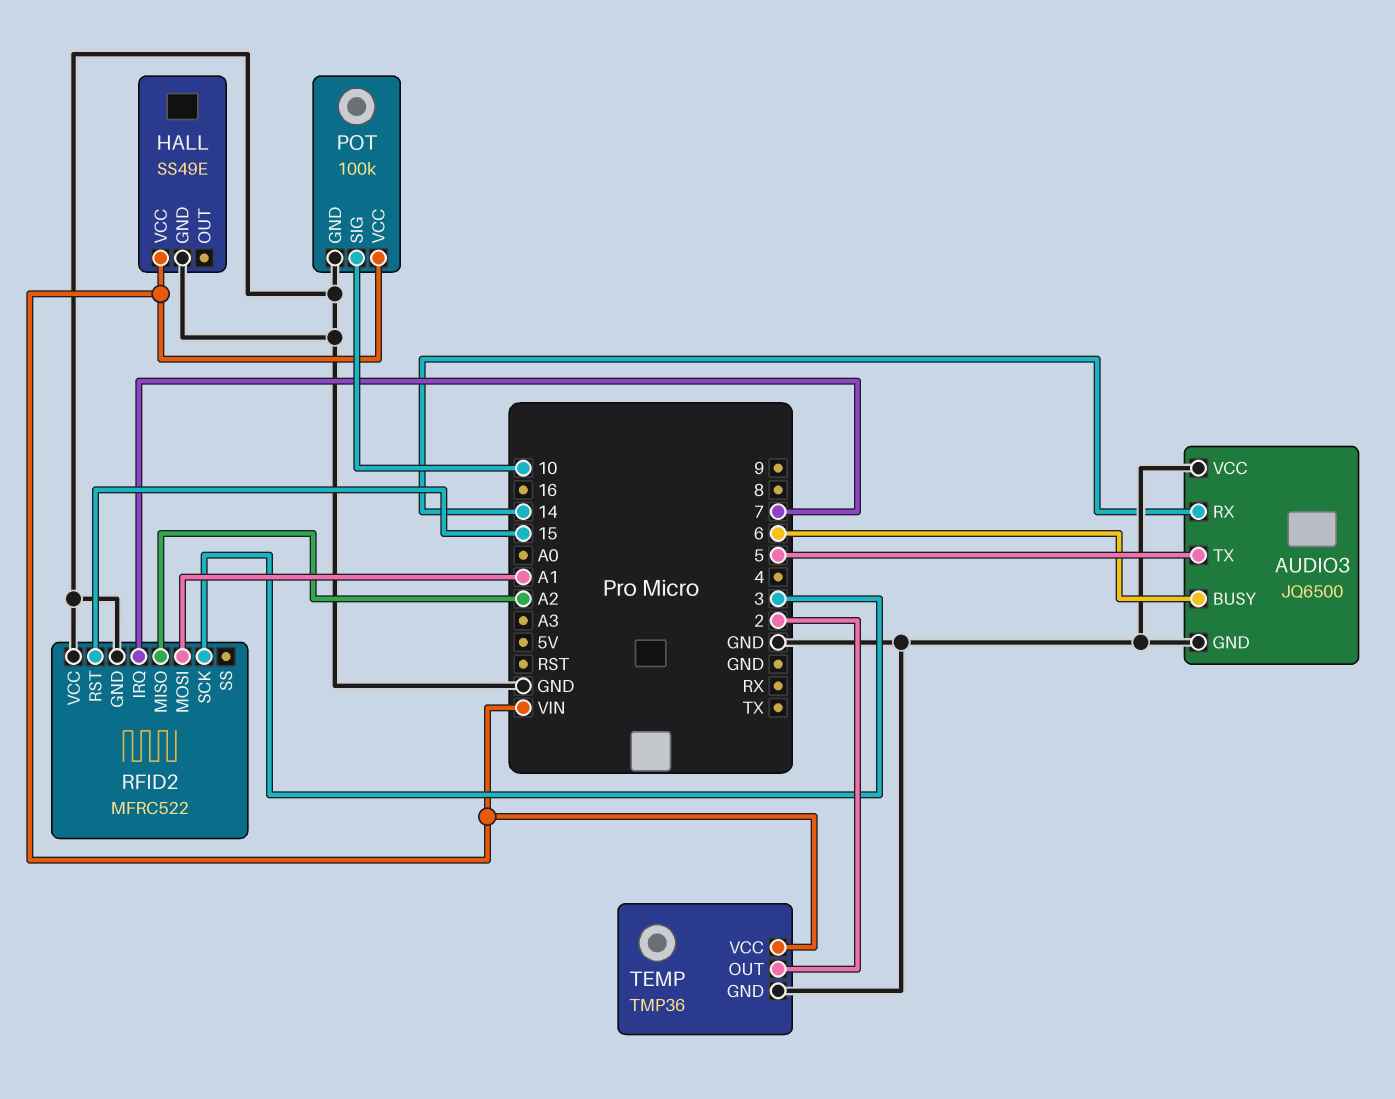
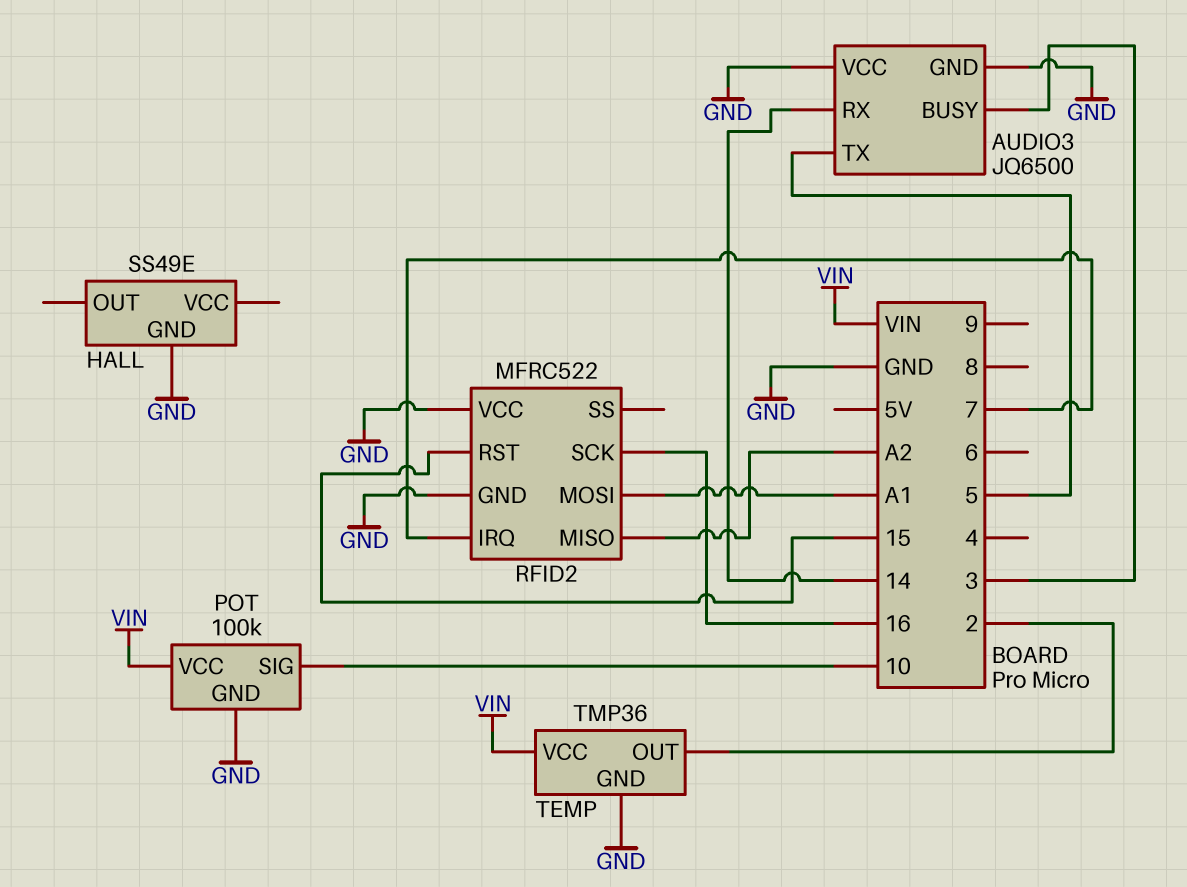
AUDIO3 pin BUSY: 6 -> 3
HALL pin VCC: VIN -> none
RFID2 pin SCK: 3 -> 16

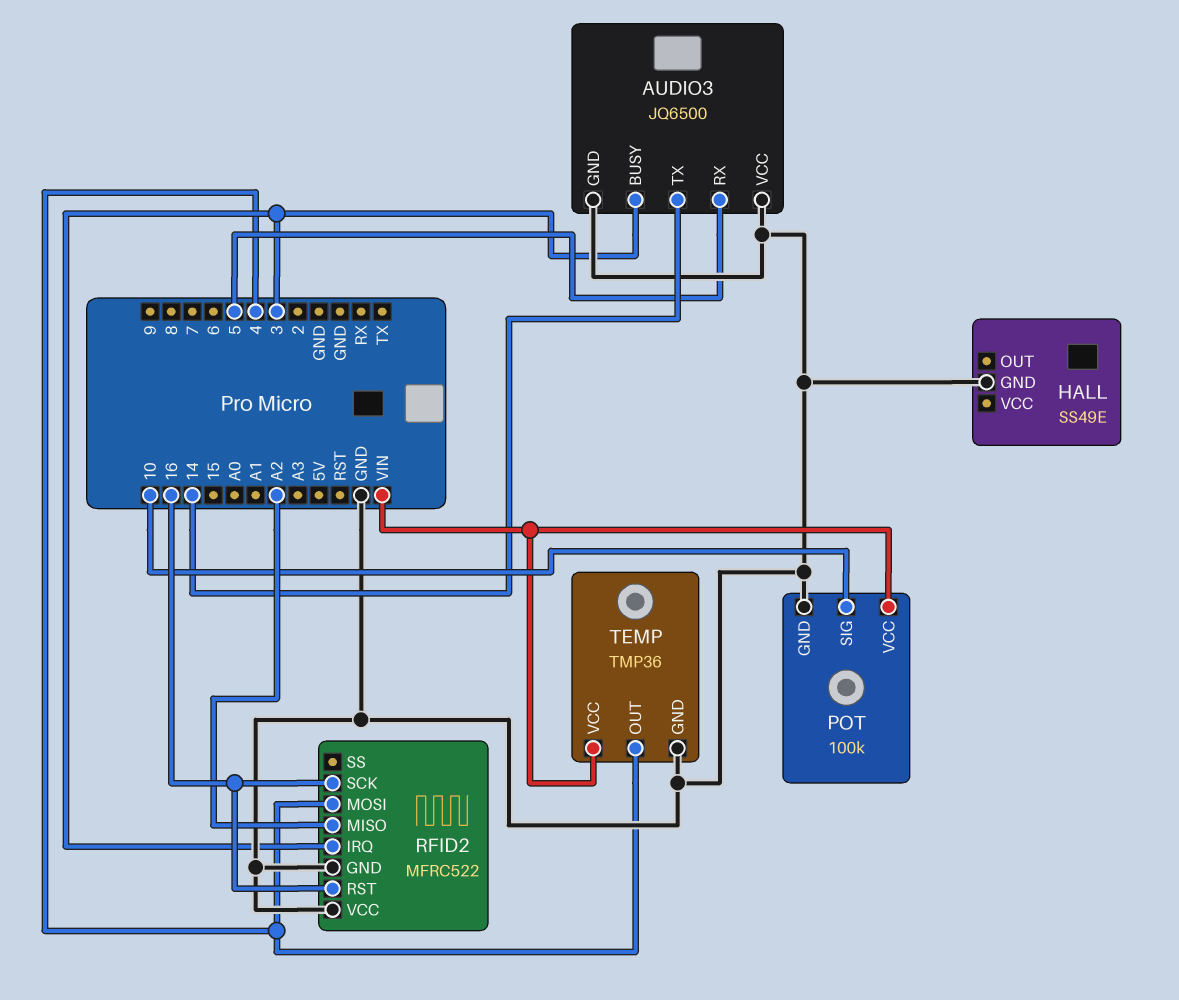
AUDIO3 pin RX: 14 -> 5
AUDIO3 pin TX: 5 -> 14
RFID2 pin IRQ: 7 -> 3
RFID2 pin MOSI: A1 -> 4
RFID2 pin RST: 15 -> 16
TEMP pin OUT: 2 -> 4

